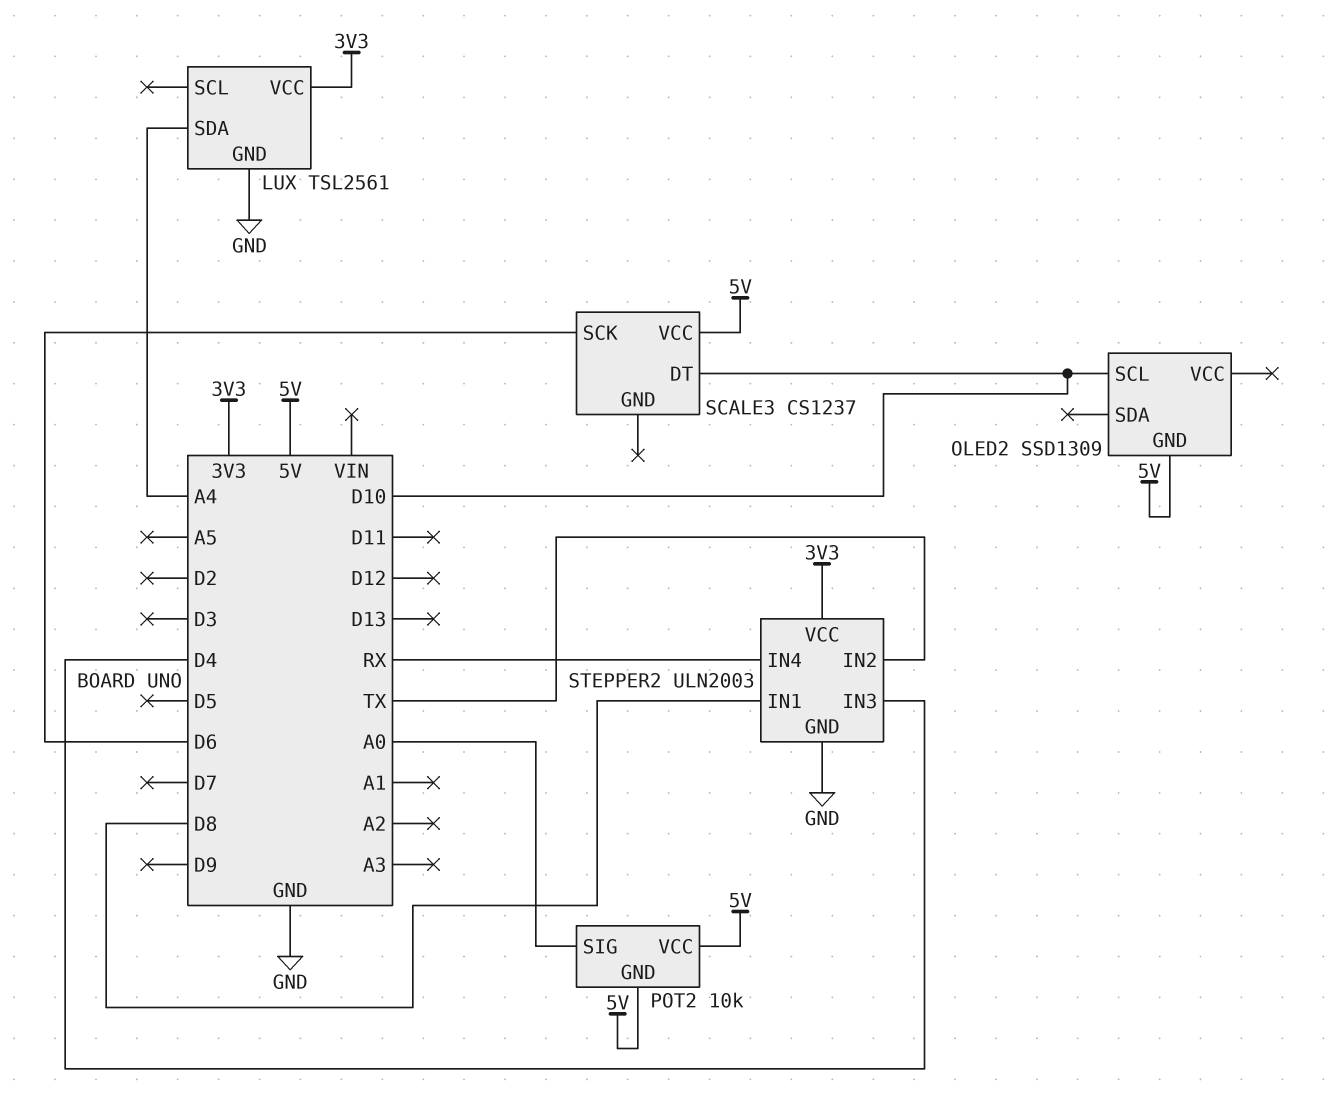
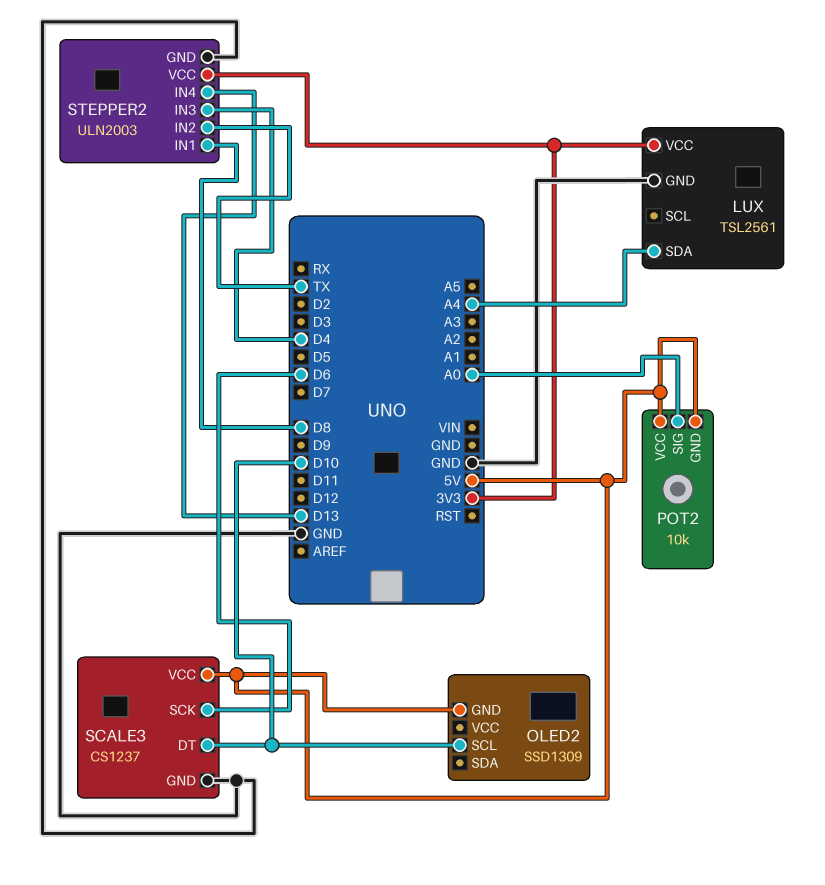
SCALE3 pin GND: none -> GND
STEPPER2 pin IN4: RX -> D13

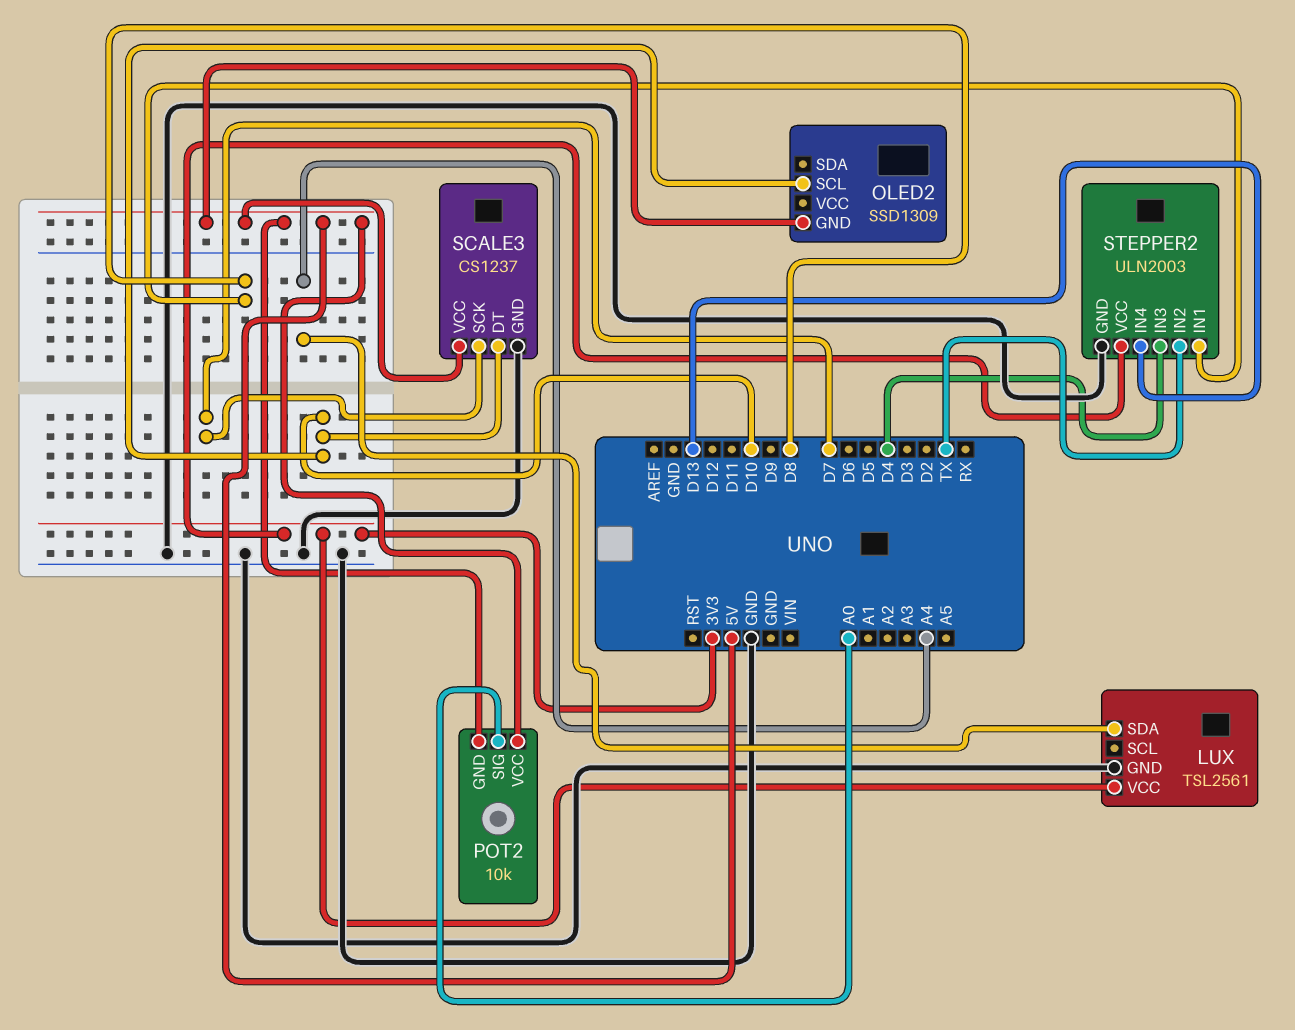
SCALE3 pin SCK: D6 -> D7

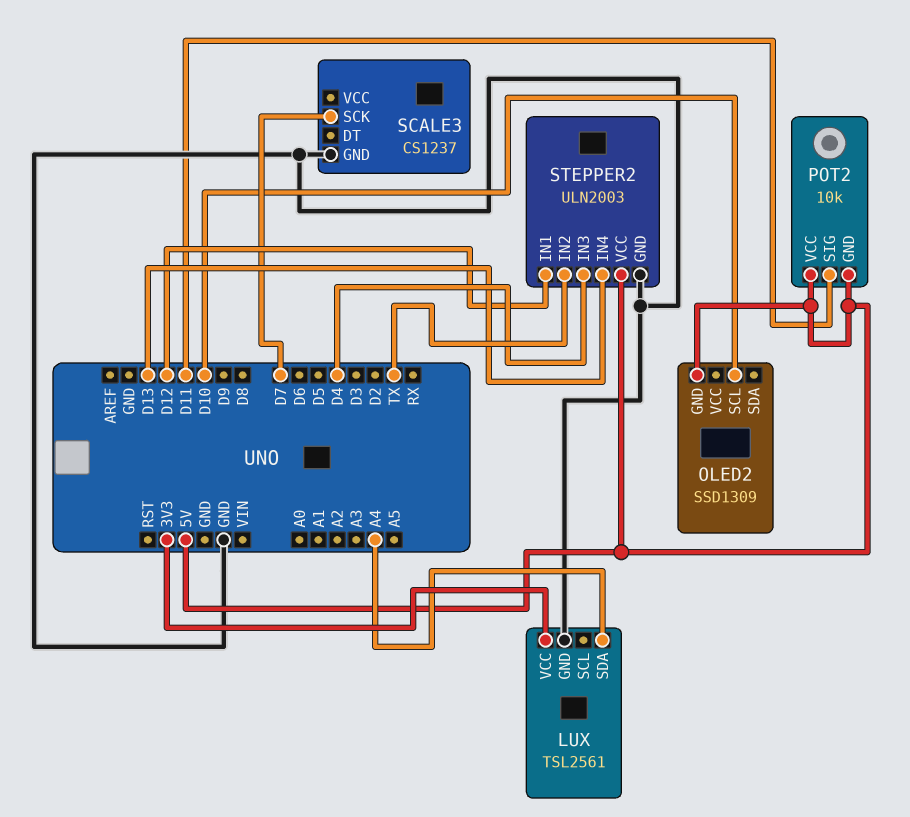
POT2 pin SIG: A0 -> D11
SCALE3 pin DT: D10 -> none
SCALE3 pin VCC: 5V -> none
STEPPER2 pin IN1: D8 -> D12
STEPPER2 pin VCC: 3V3 -> 5V

